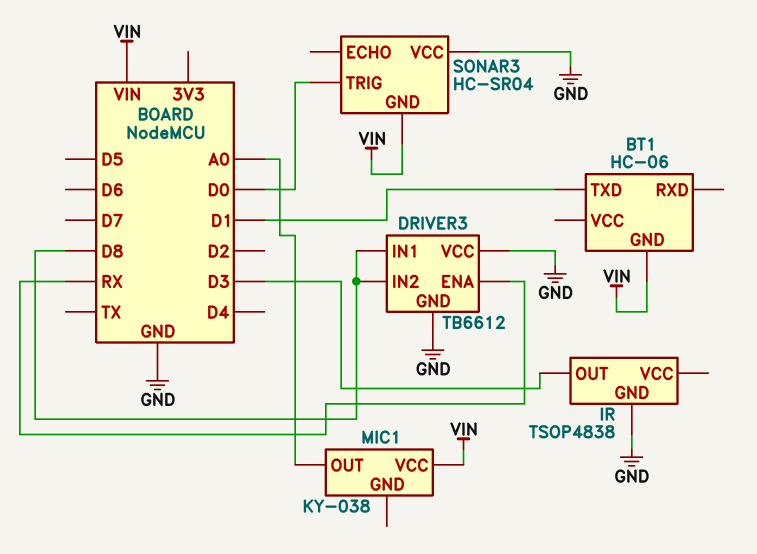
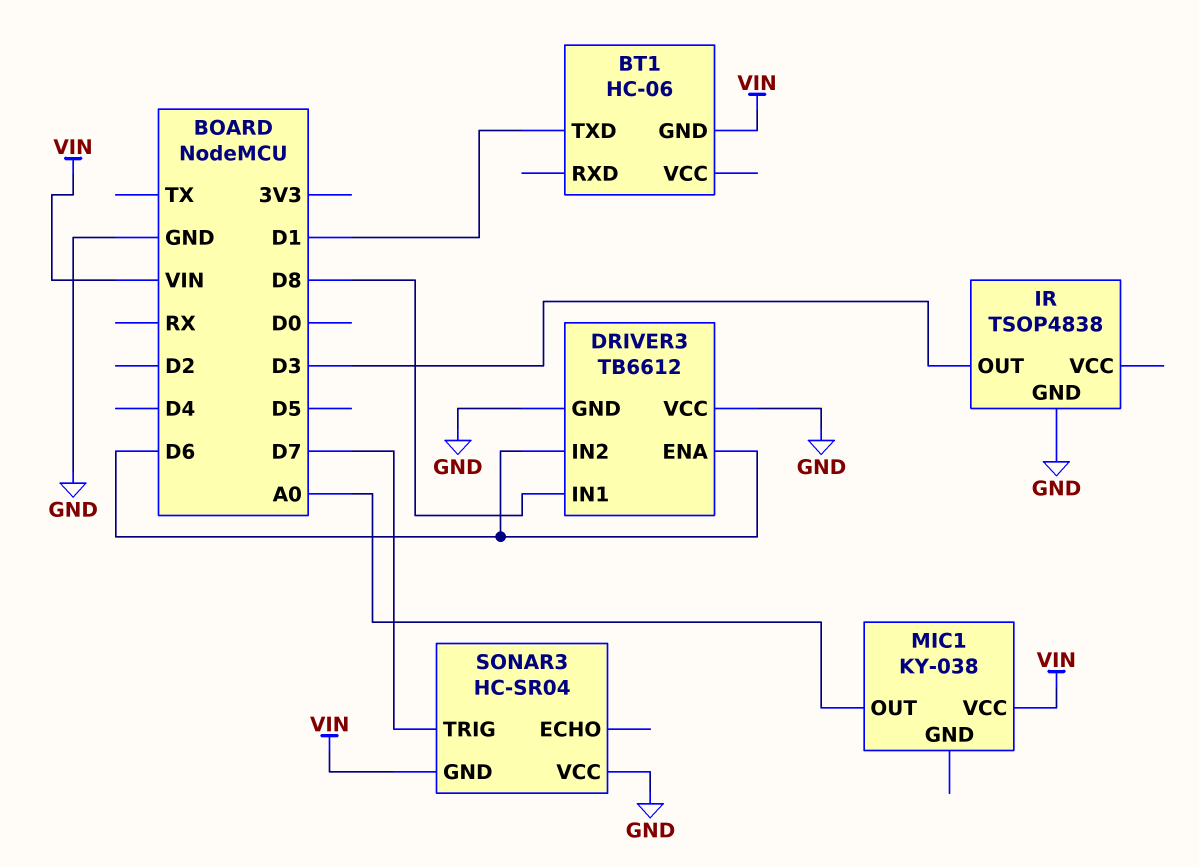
DRIVER3 pin ENA: RX -> D6
DRIVER3 pin IN2: D8 -> D6
SONAR3 pin TRIG: D0 -> D7

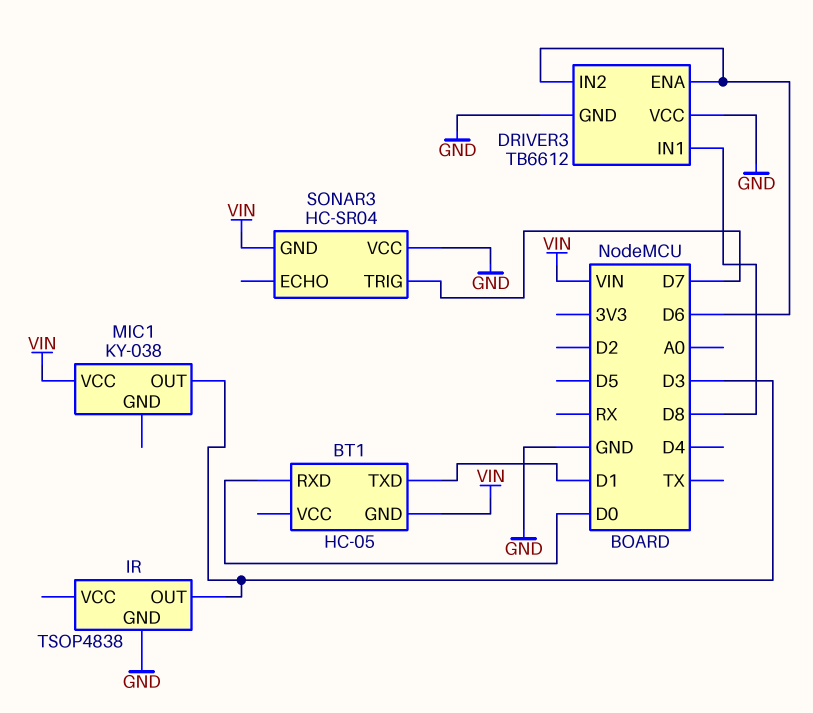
BT1: HC-06 -> HC-05
BT1 pin RXD: none -> D0
MIC1 pin OUT: A0 -> D3

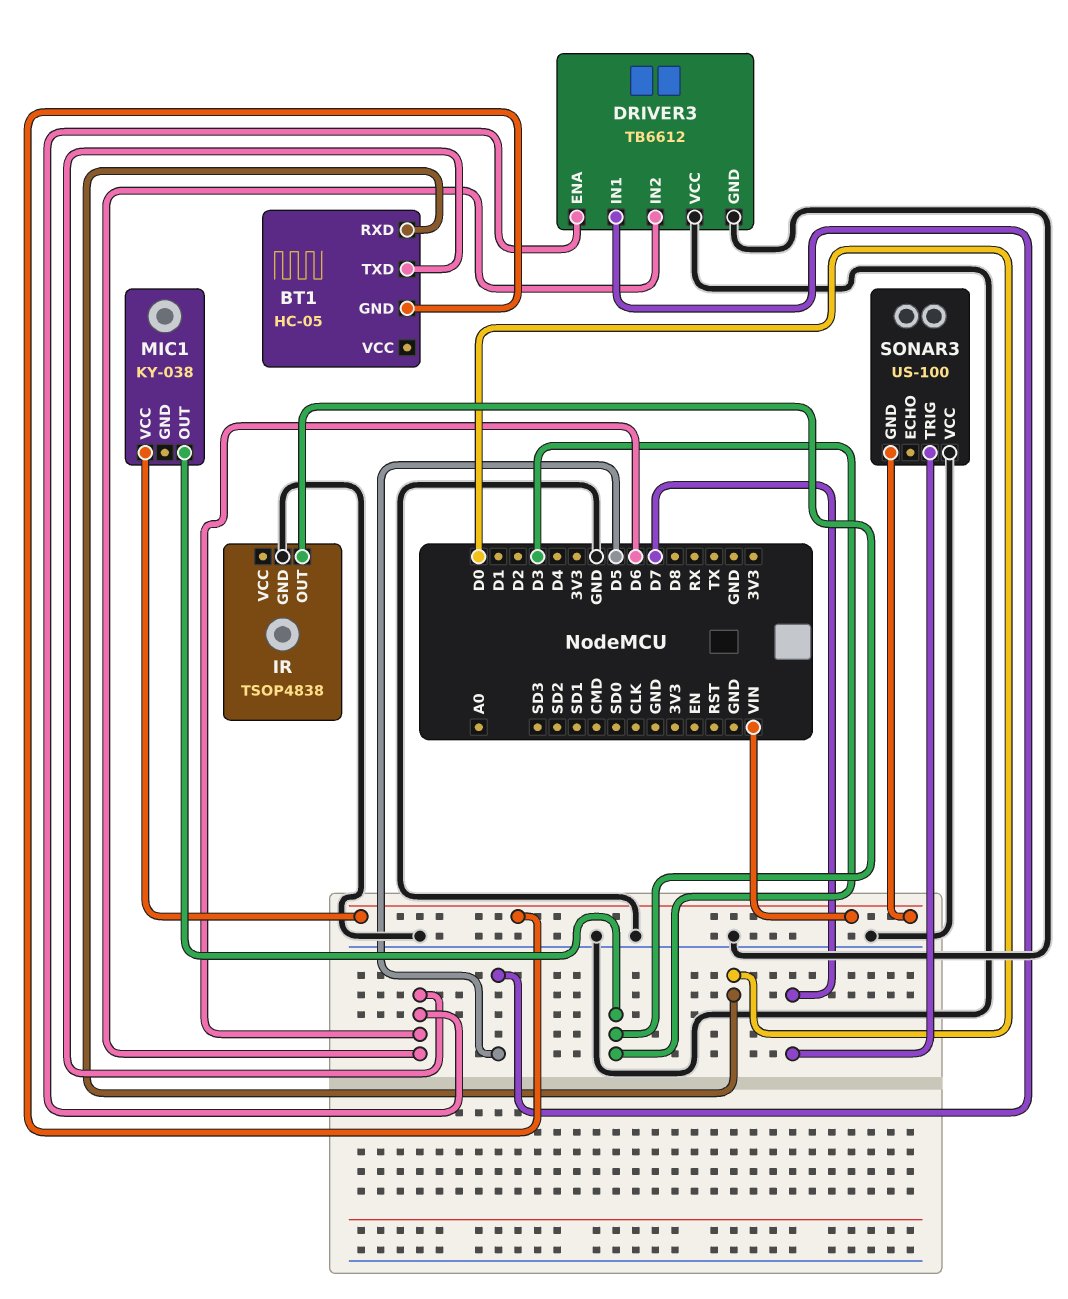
BT1 pin TXD: D1 -> D6
DRIVER3 pin IN1: D8 -> D5
SONAR3: HC-SR04 -> US-100

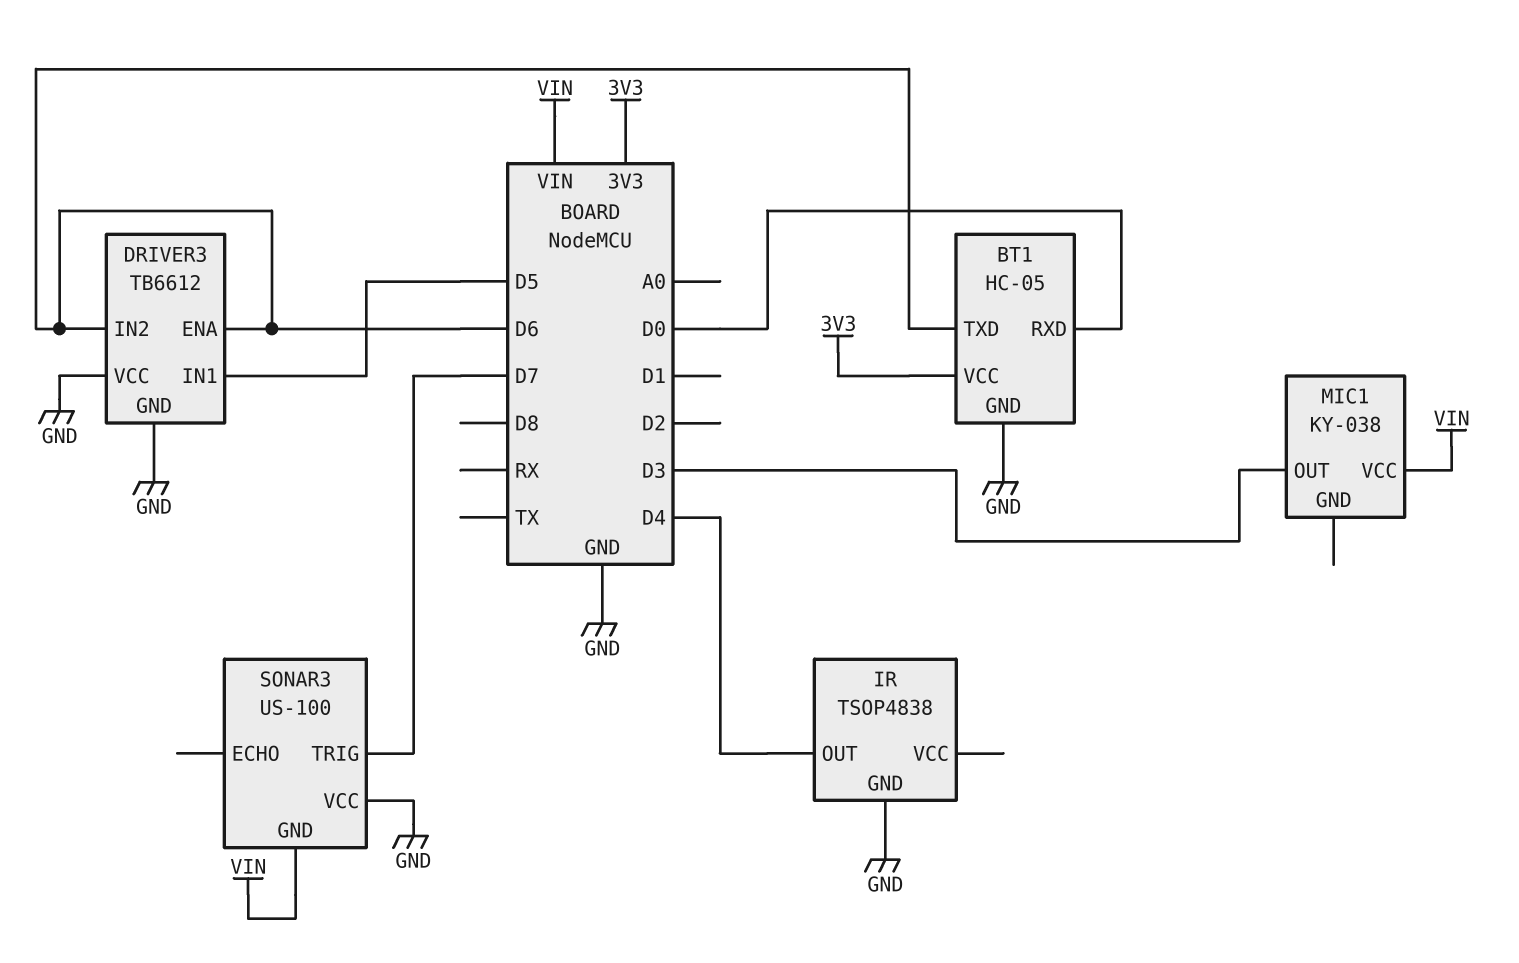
BT1 pin GND: VIN -> GND
BT1 pin VCC: none -> 3V3
IR pin OUT: D3 -> D4

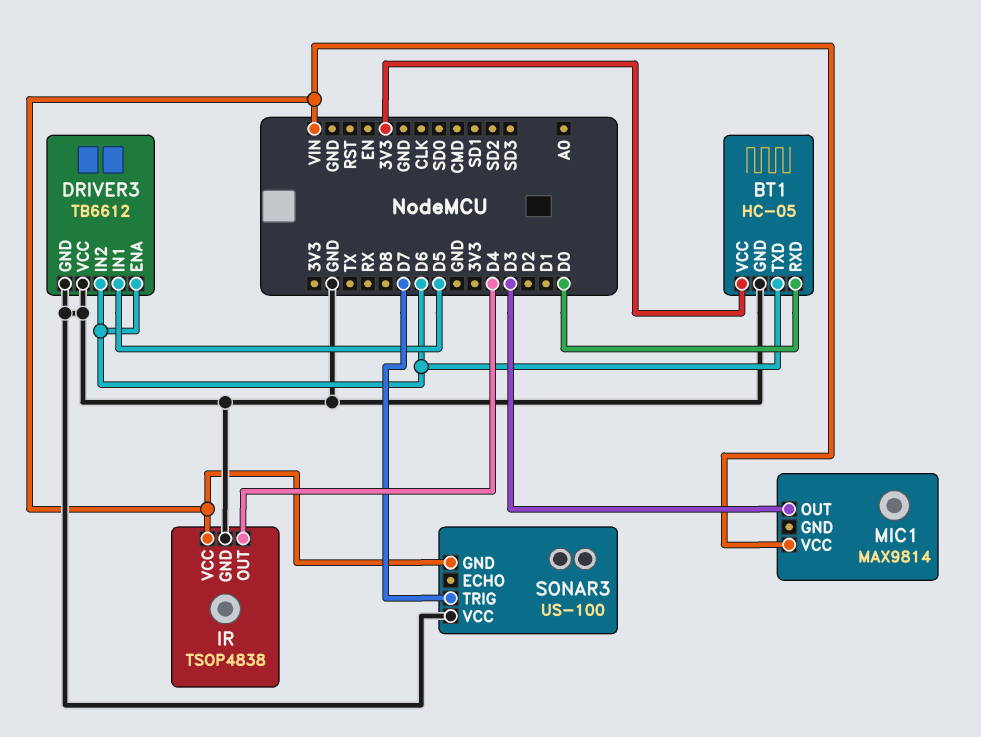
IR pin VCC: none -> VIN
MIC1: KY-038 -> MAX9814

